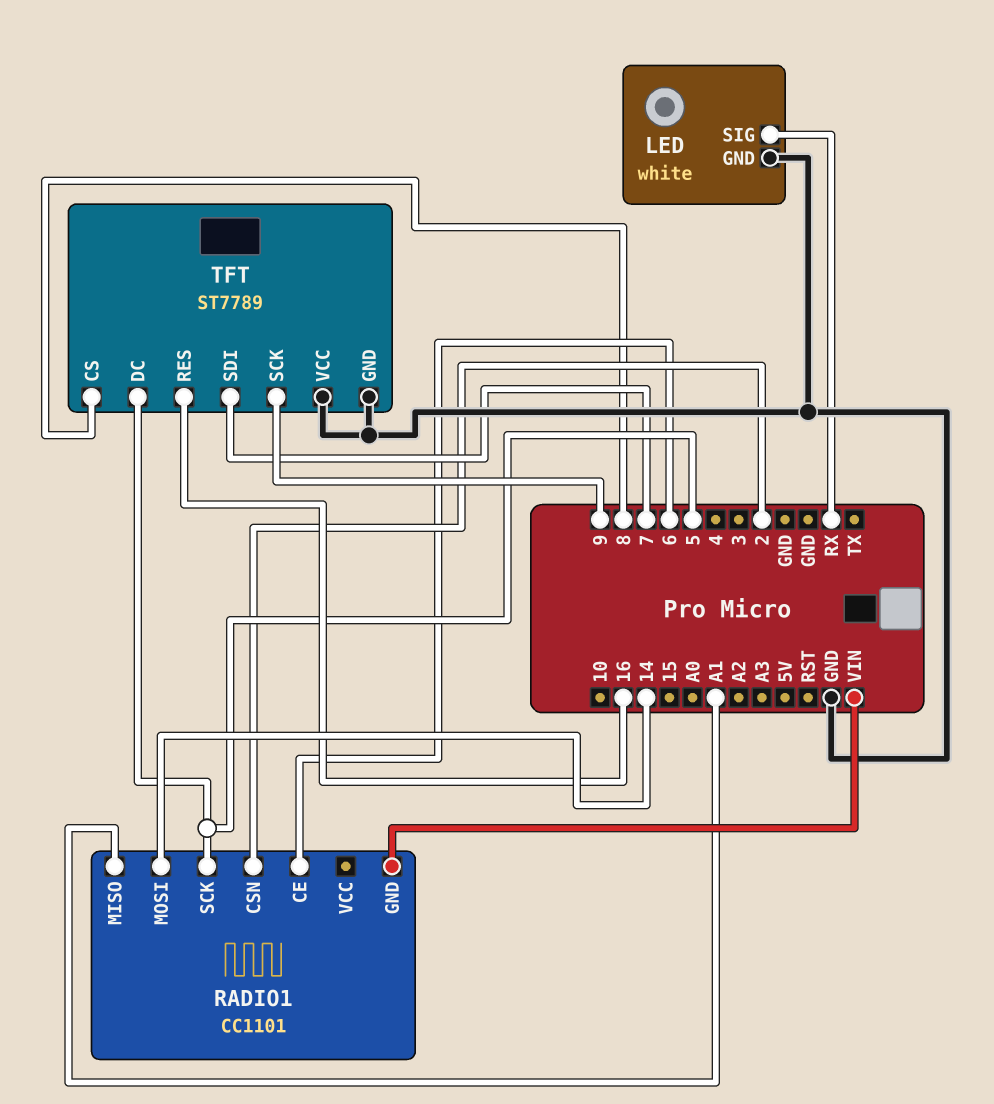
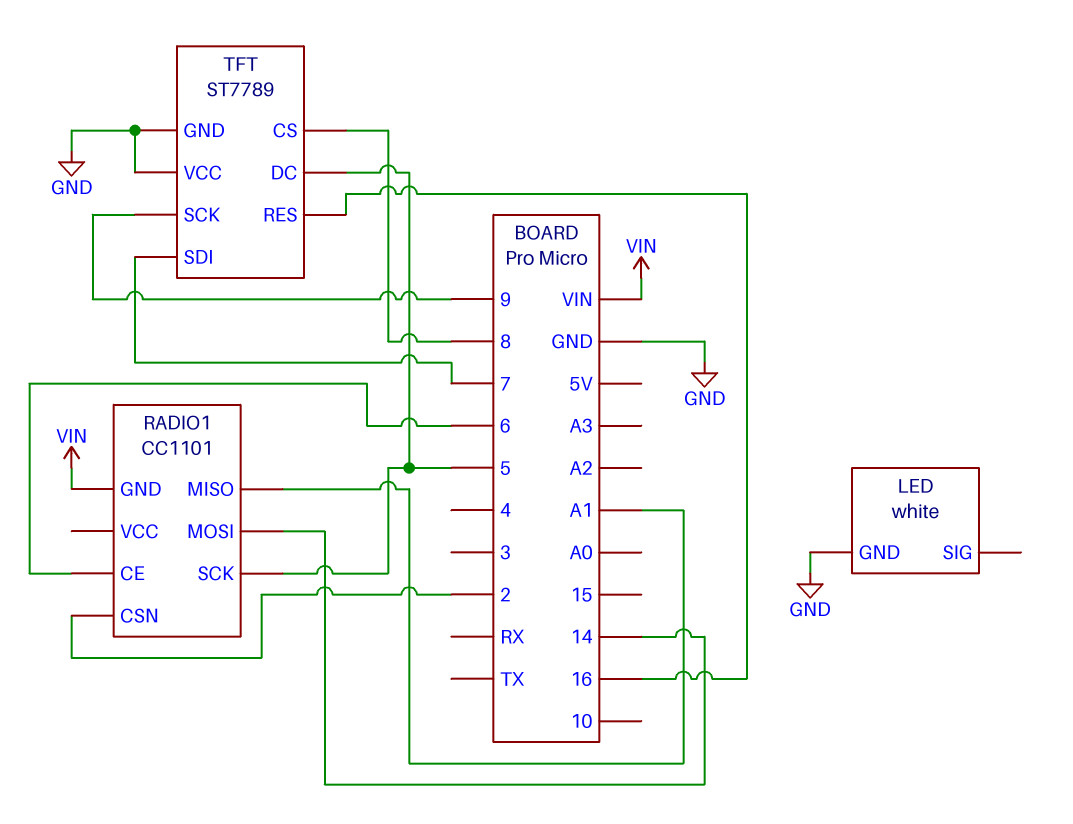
LED pin SIG: RX -> none

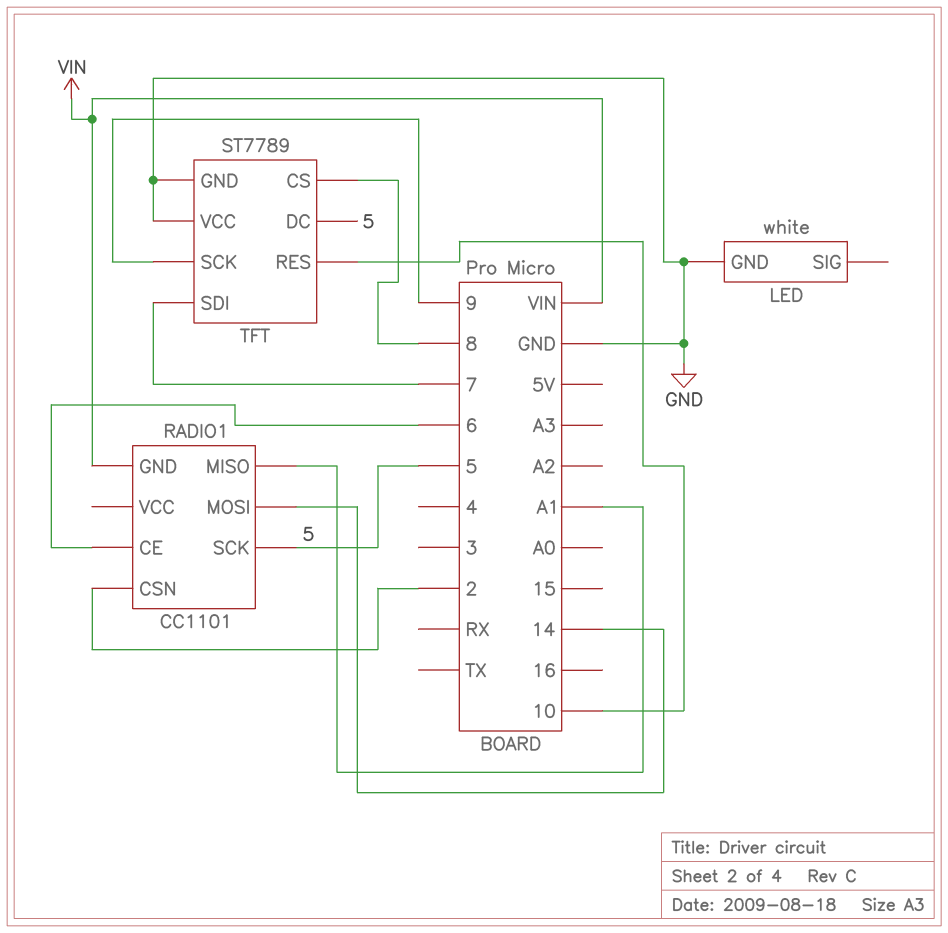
TFT pin RES: 16 -> 10

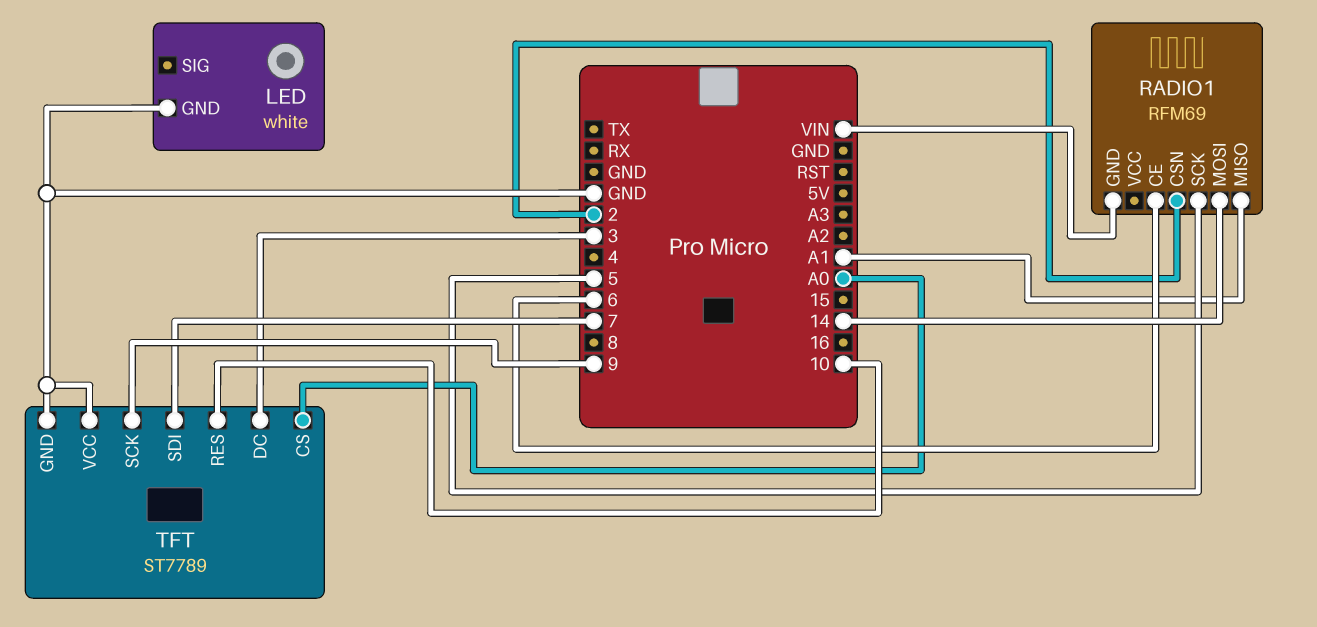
RADIO1: CC1101 -> RFM69
TFT pin CS: 8 -> A0
TFT pin DC: 5 -> 3

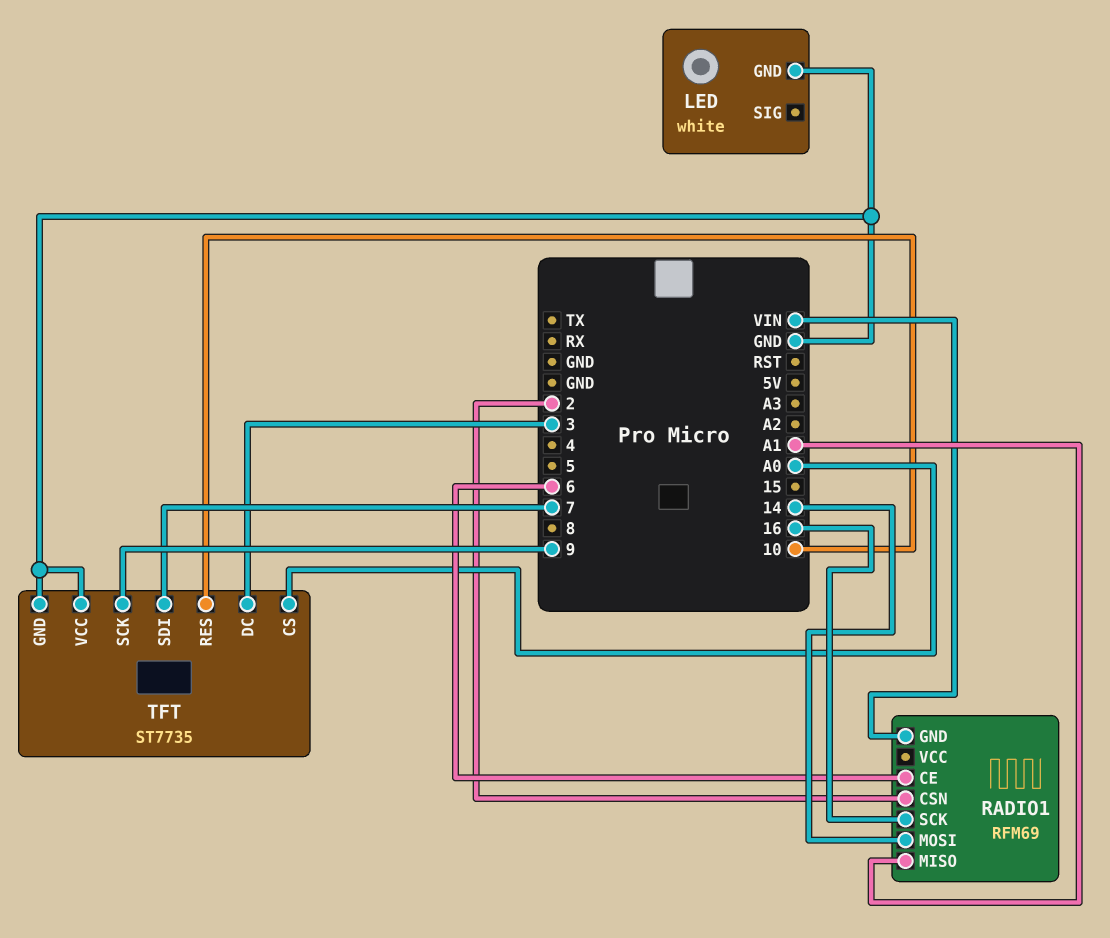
RADIO1 pin SCK: 5 -> 16
TFT: ST7789 -> ST7735

